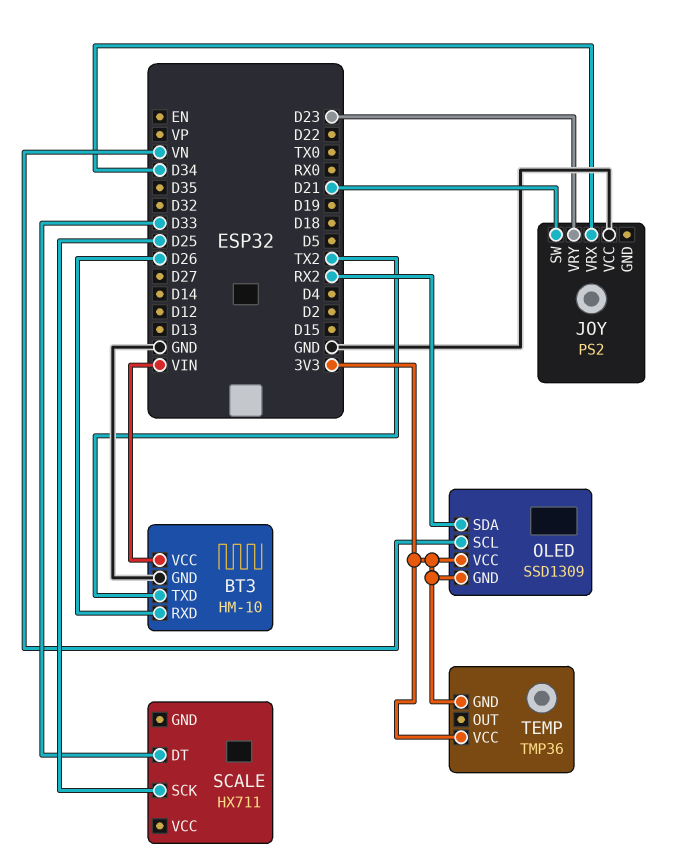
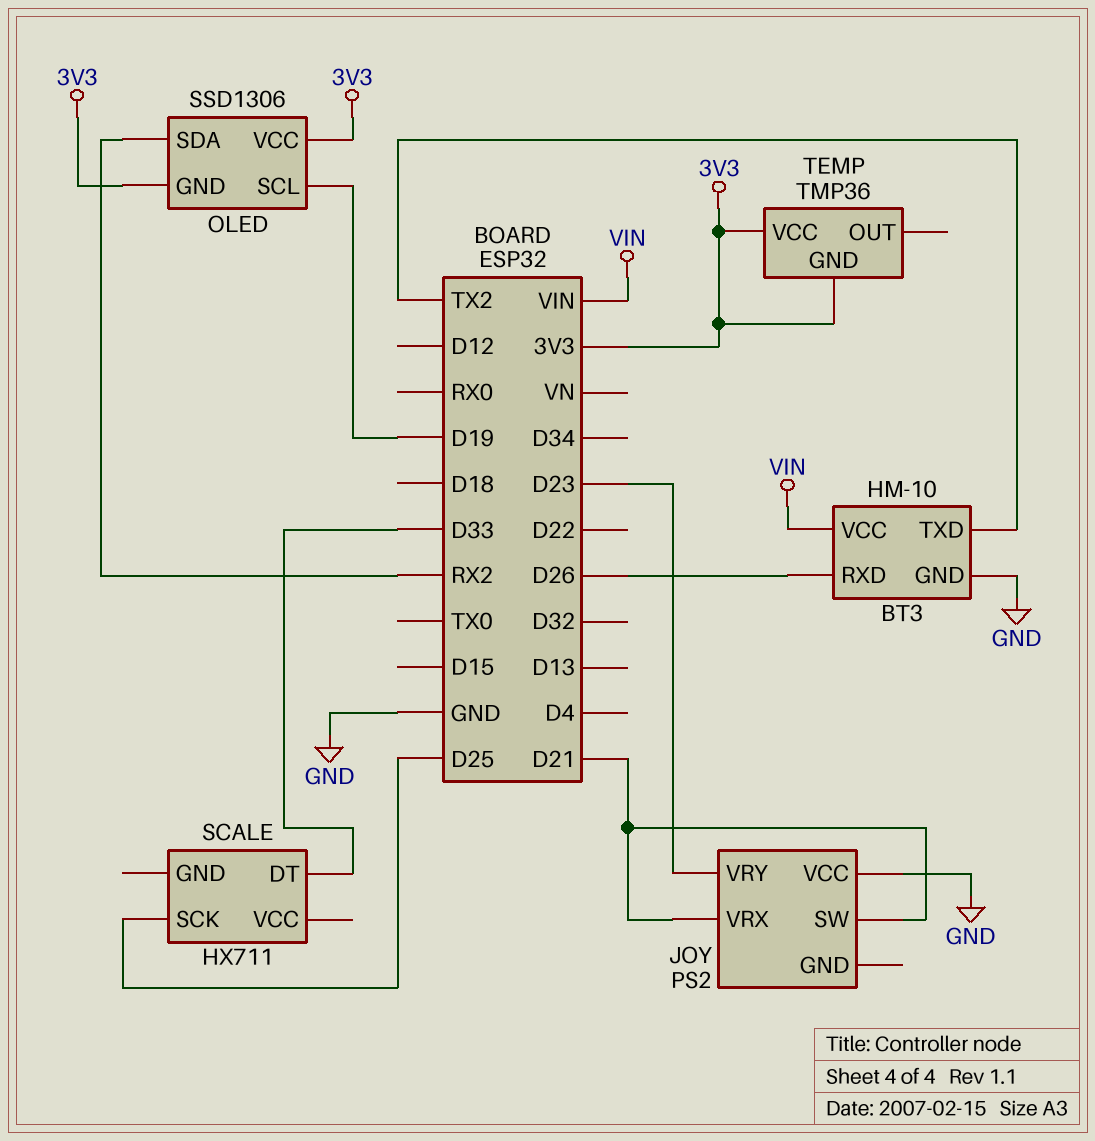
JOY pin VRX: D34 -> D21
OLED: SSD1309 -> SSD1306
OLED pin SCL: VN -> D19

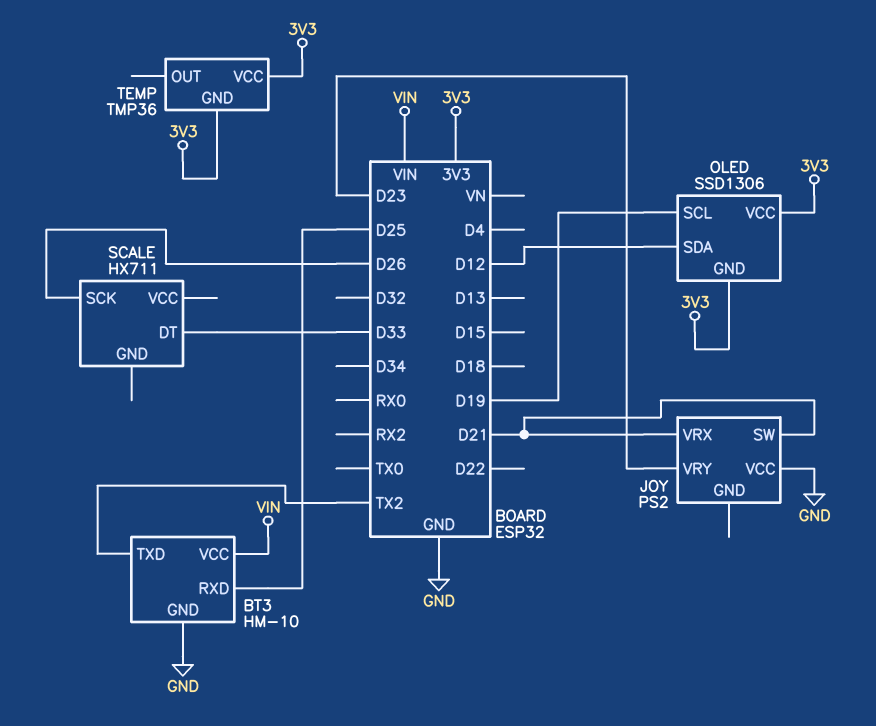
BT3 pin RXD: D26 -> D25
OLED pin SDA: RX2 -> D12
SCALE pin SCK: D25 -> D26

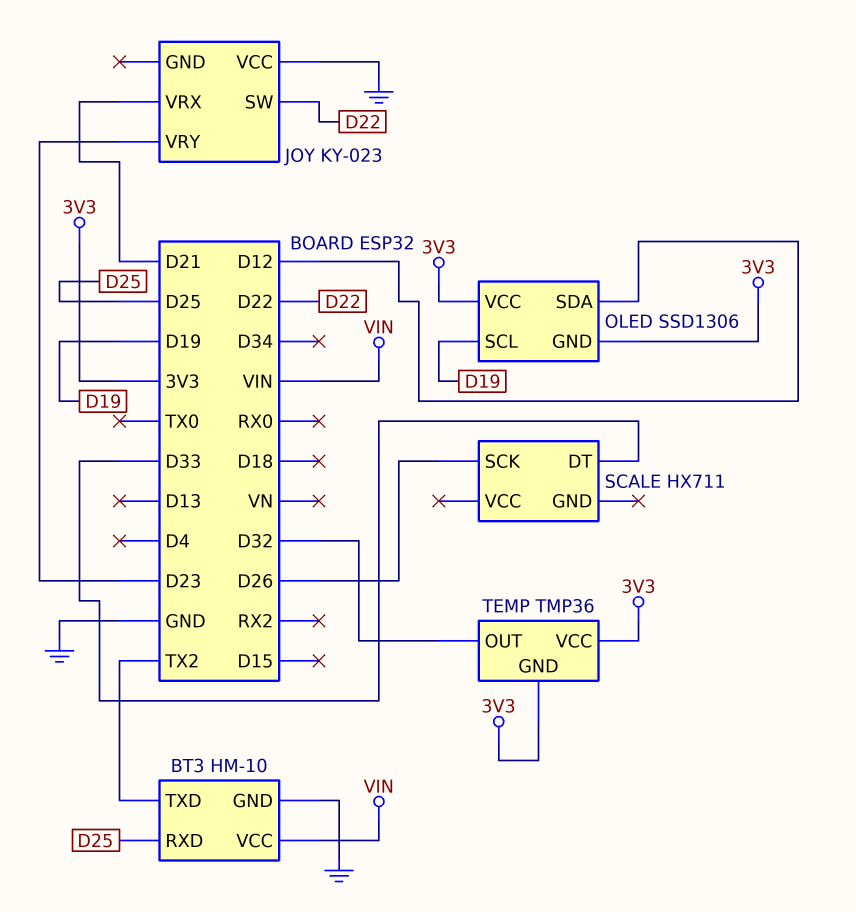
JOY: PS2 -> KY-023
JOY pin SW: D21 -> D22
TEMP pin OUT: none -> D32

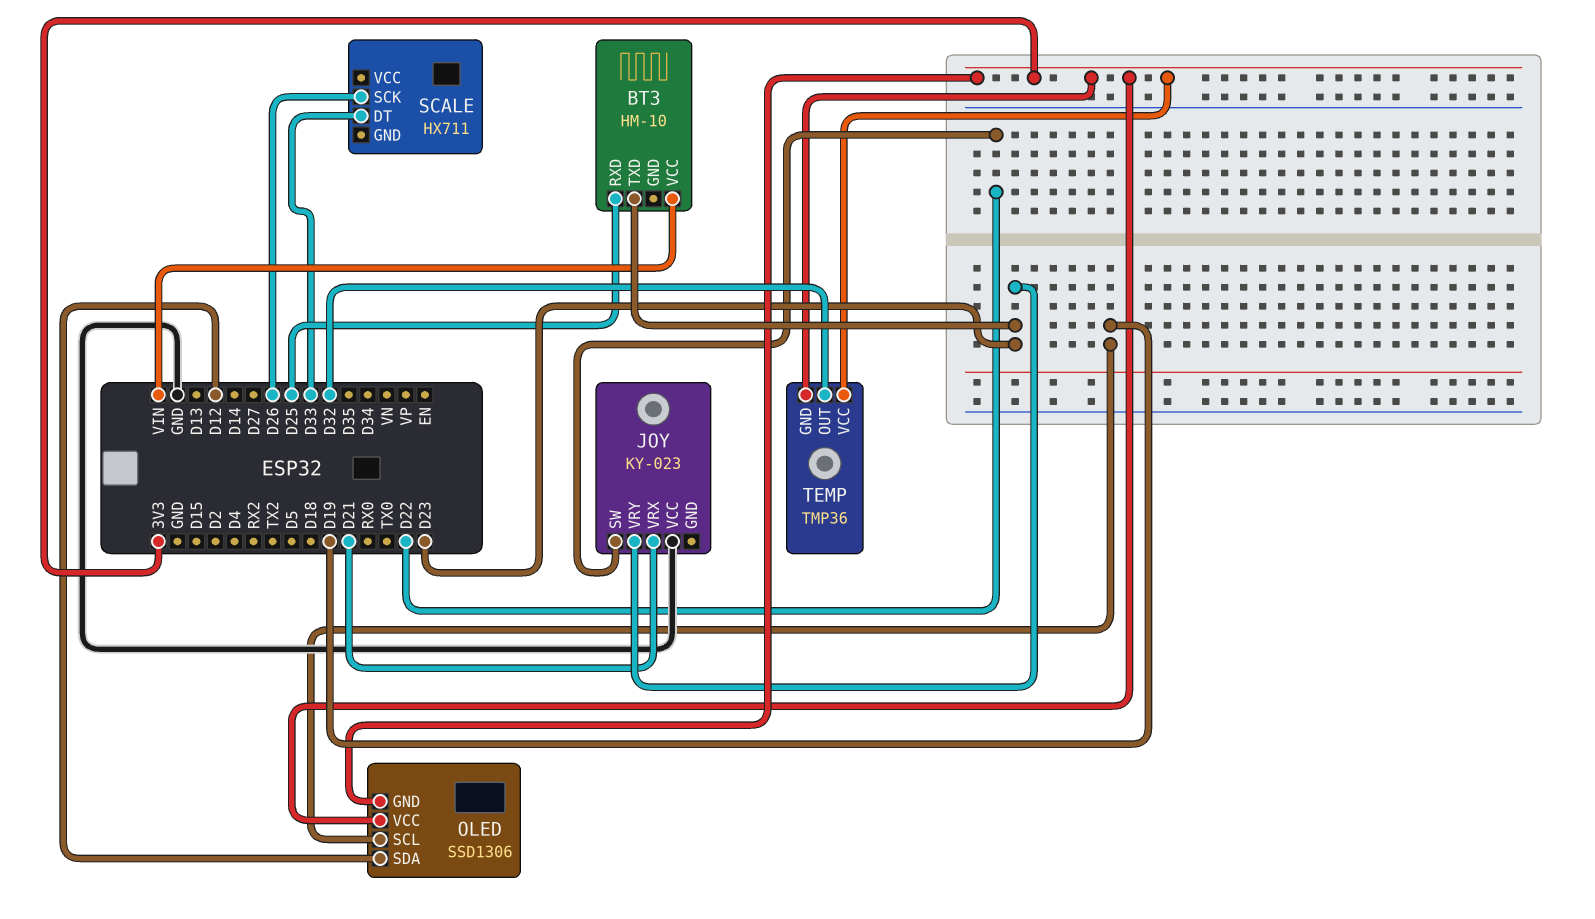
BT3 pin GND: GND -> none
BT3 pin TXD: TX2 -> D23

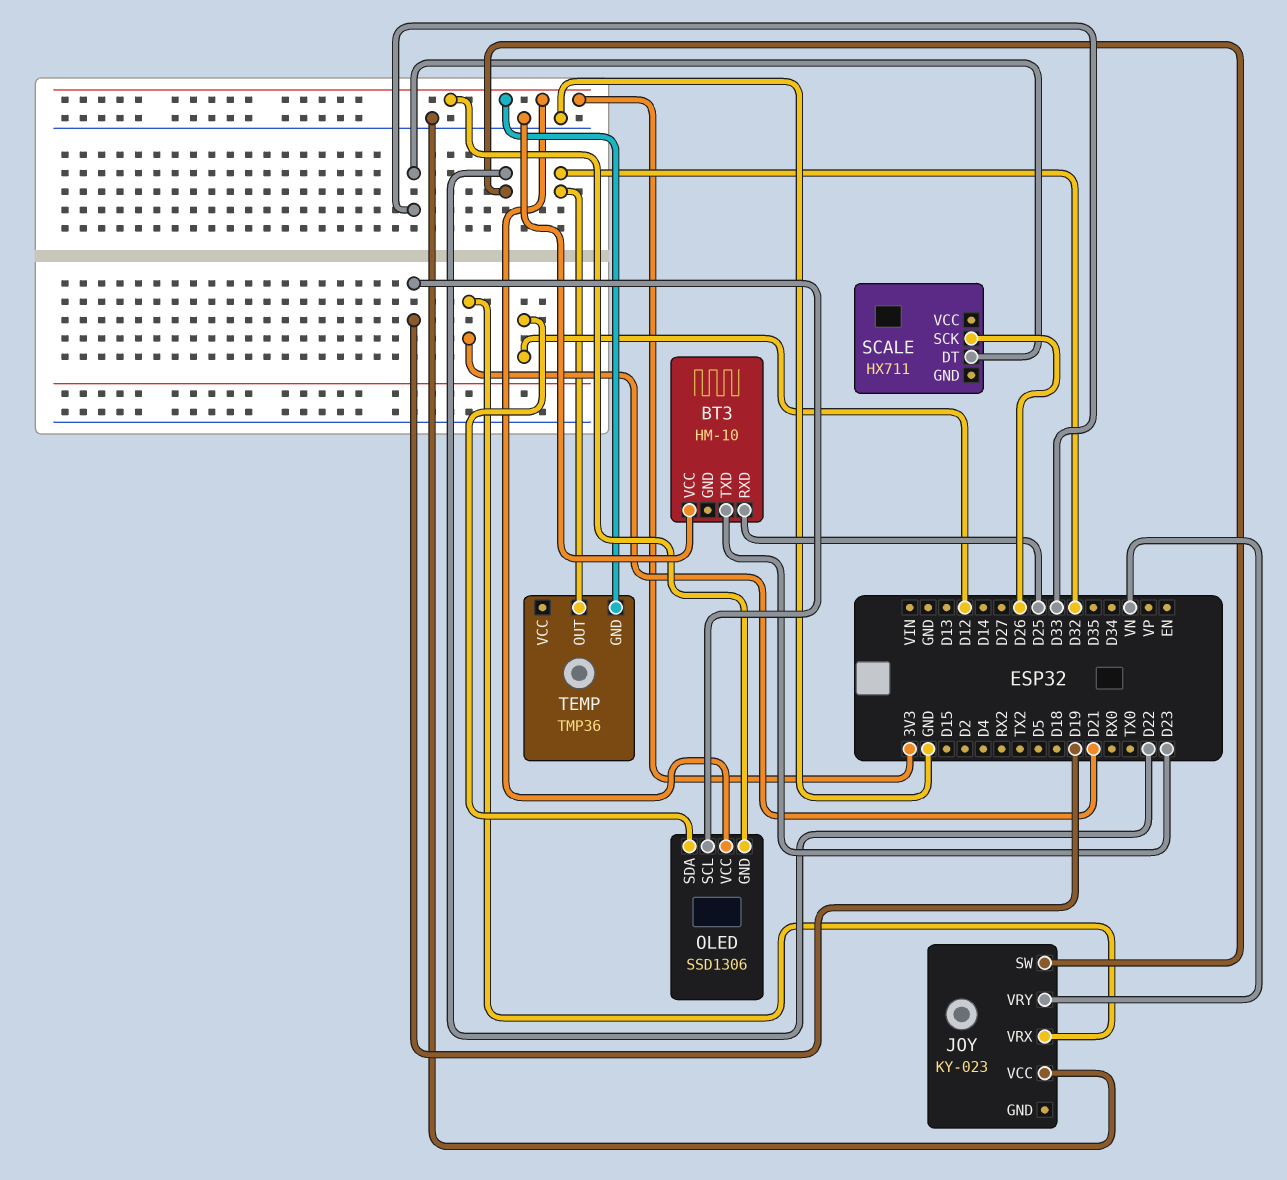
BT3 pin VCC: VIN -> GND
JOY pin VRY: D23 -> VN
TEMP pin VCC: 3V3 -> none

